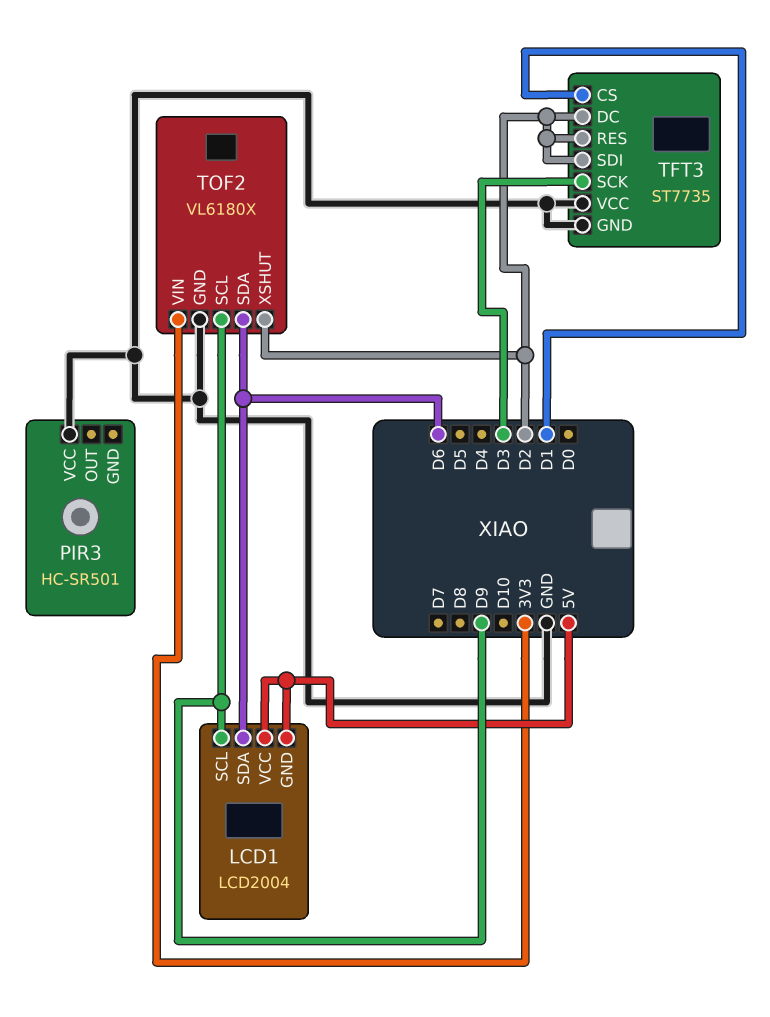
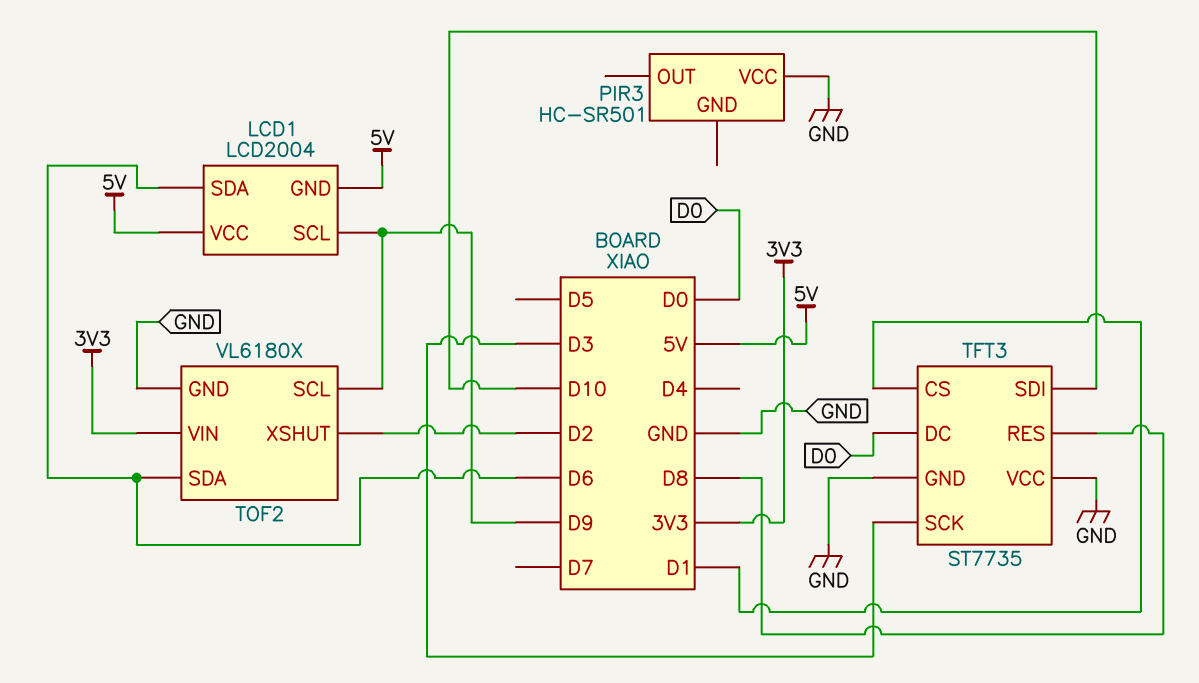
TFT3 pin DC: D2 -> D0
TFT3 pin RES: D2 -> D8
TFT3 pin SDI: D2 -> D10

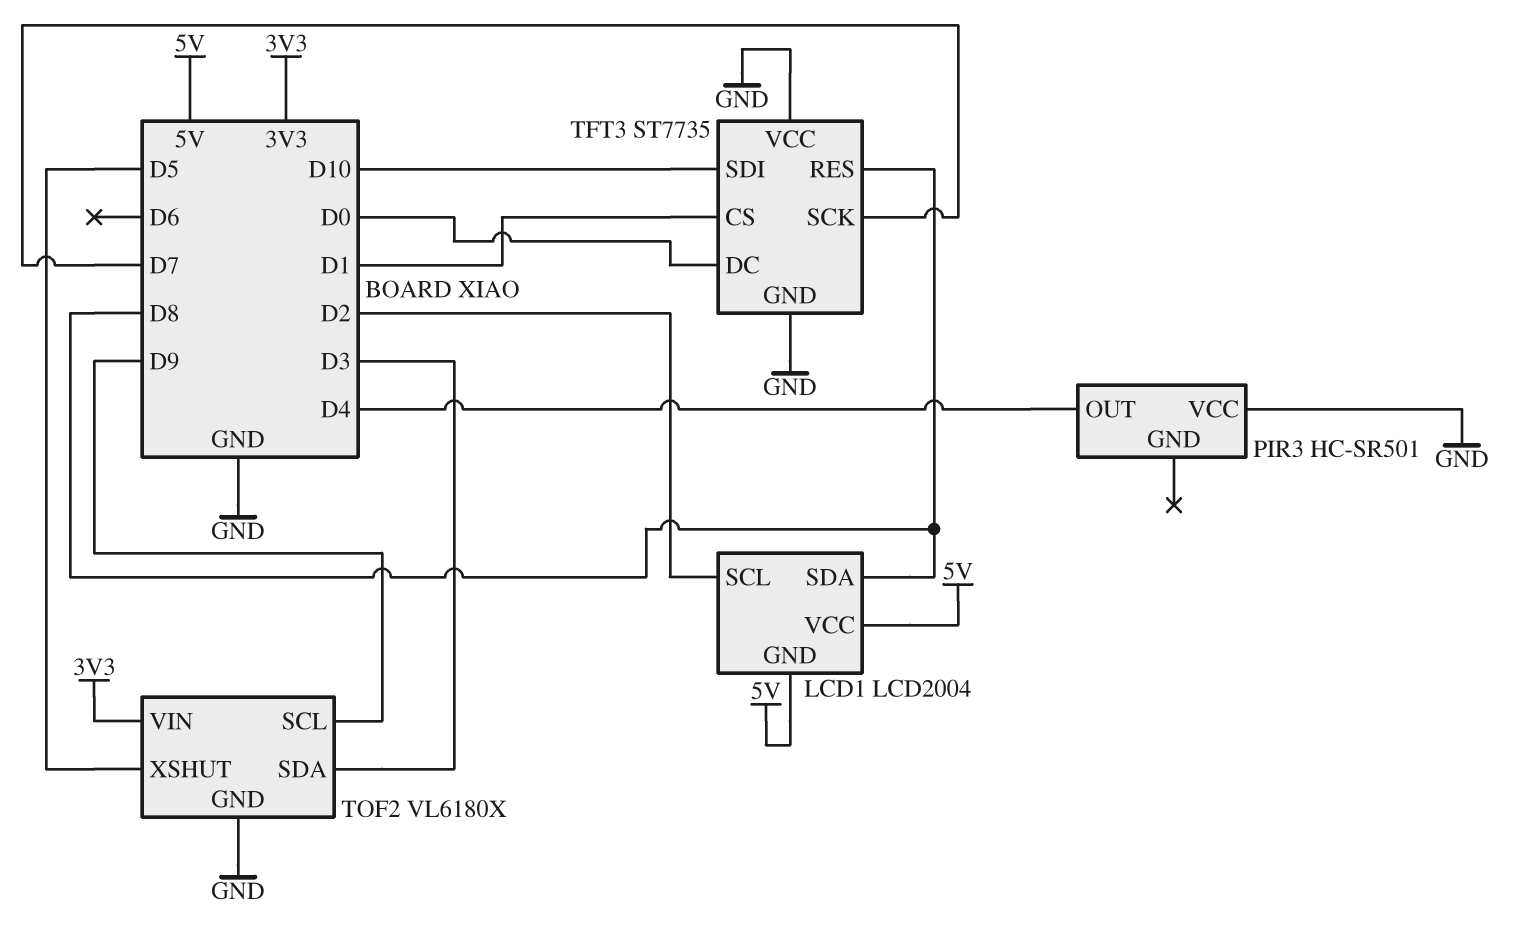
LCD1 pin SCL: D9 -> D2
LCD1 pin SDA: D6 -> D8
PIR3 pin OUT: none -> D4
TFT3 pin SCK: D3 -> D7
TOF2 pin SDA: D6 -> D3
TOF2 pin XSHUT: D2 -> D5

